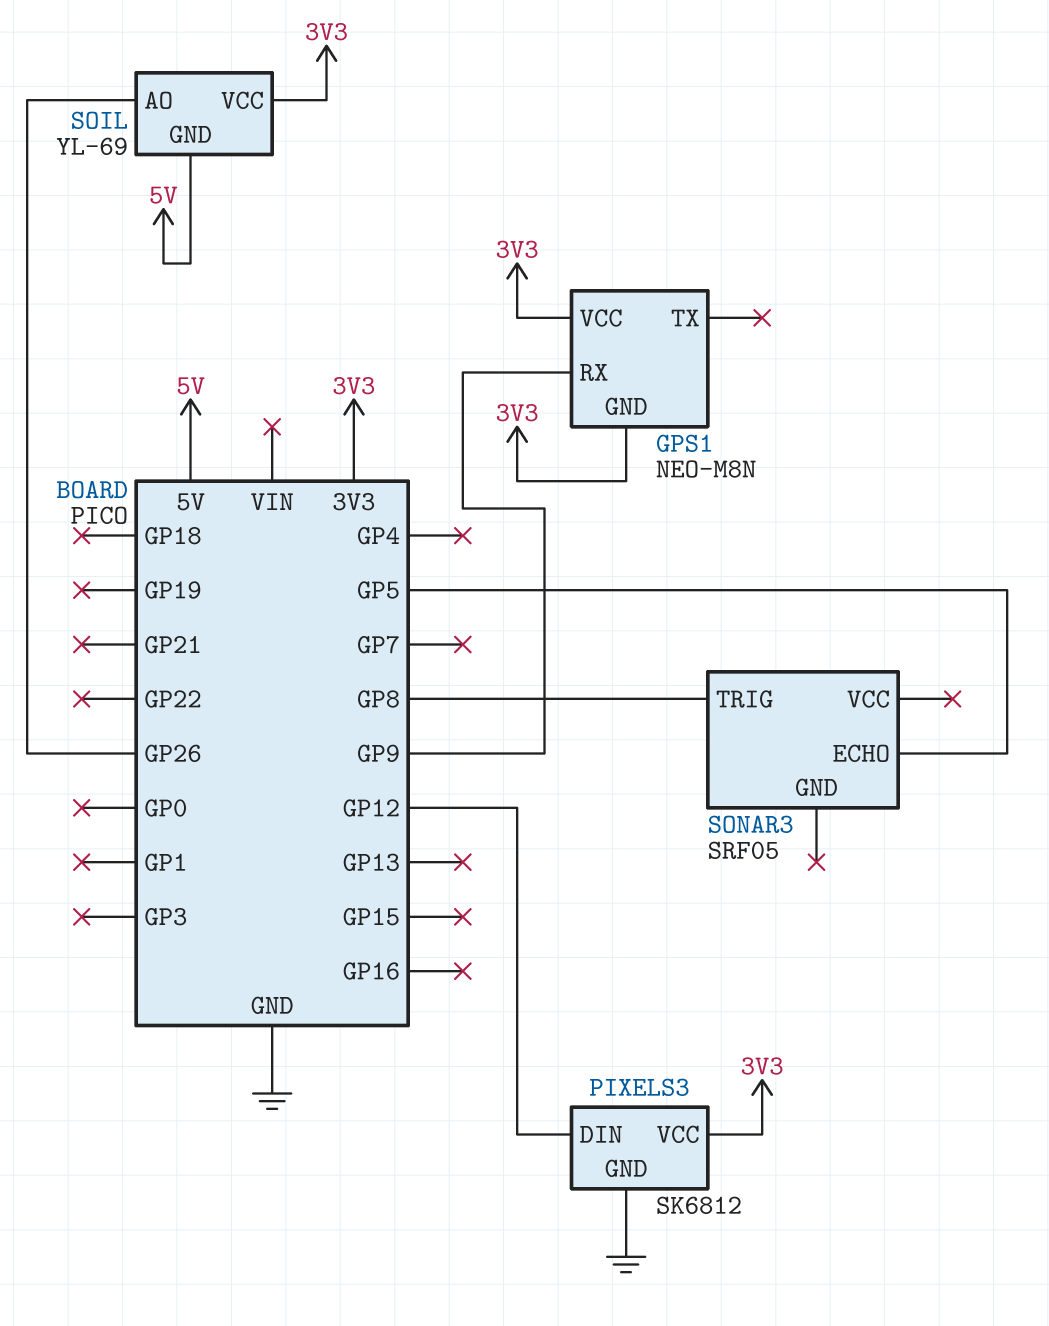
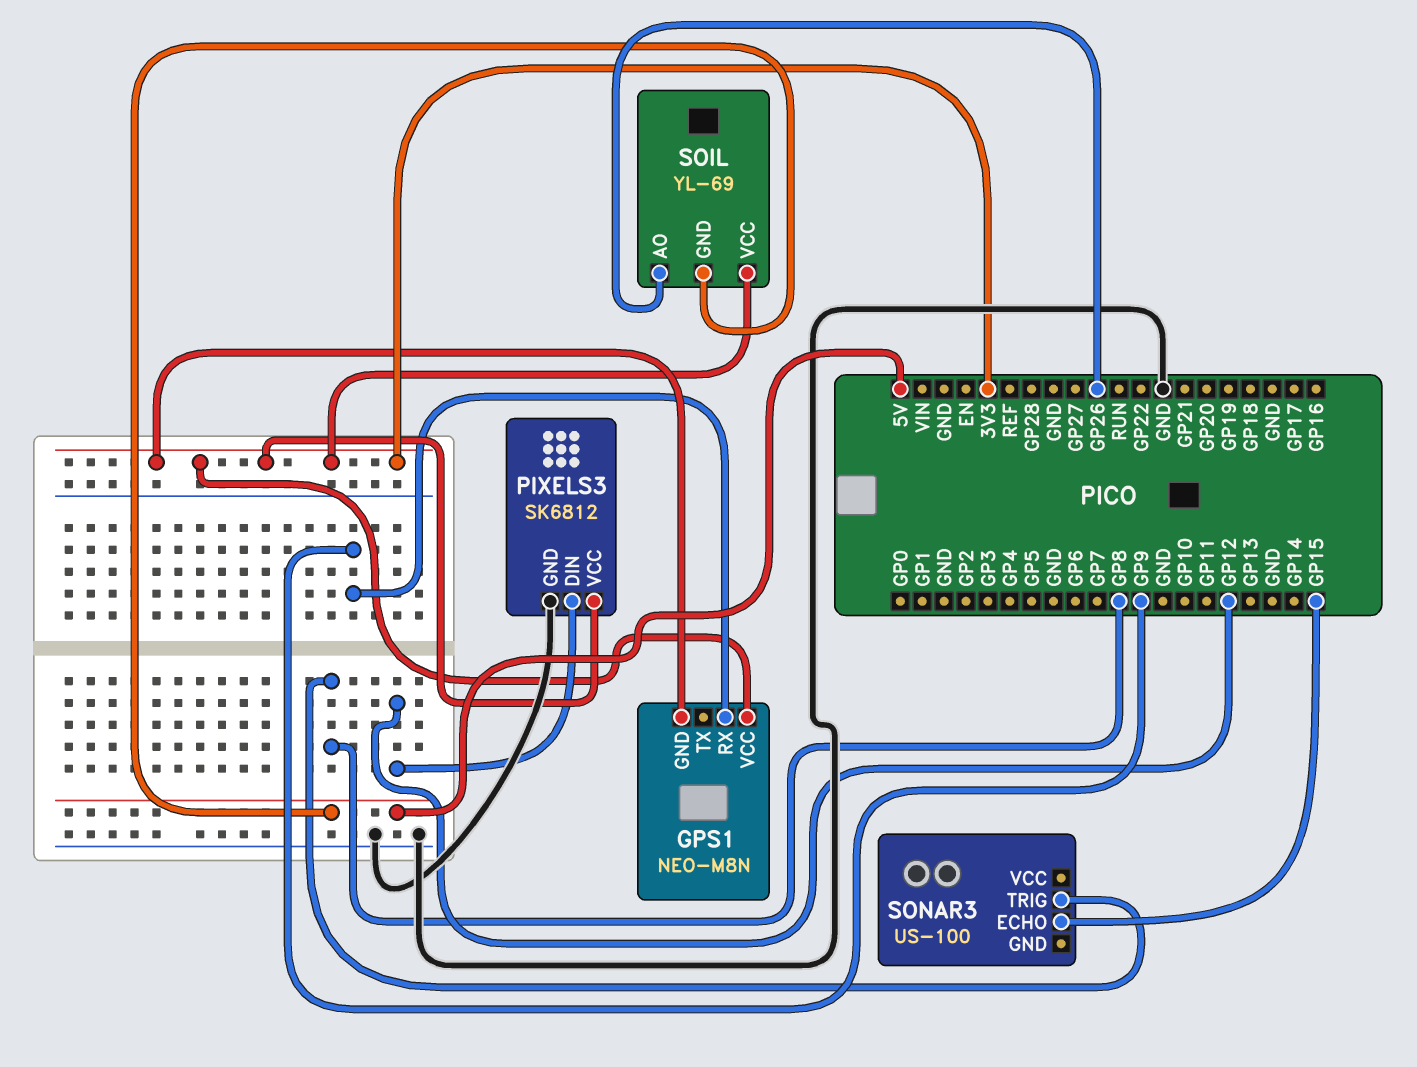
SONAR3: SRF05 -> US-100
SONAR3 pin ECHO: GP5 -> GP15

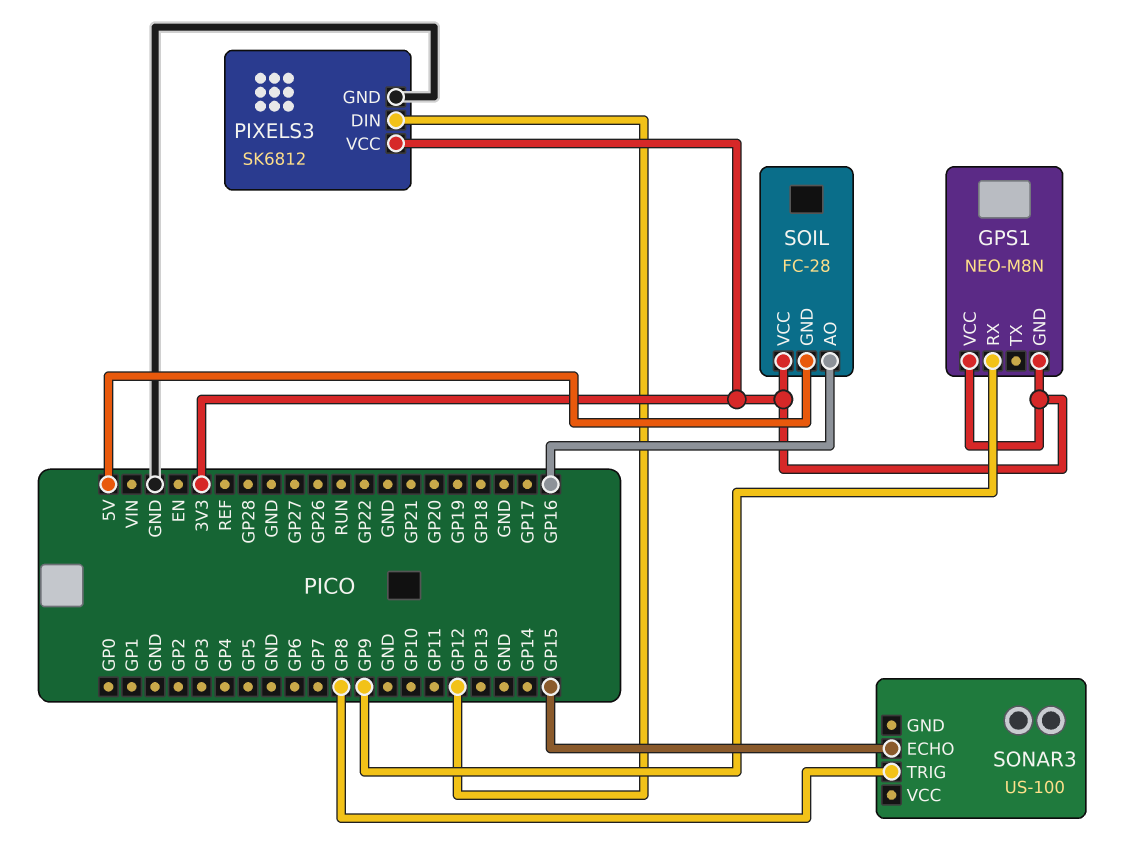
SOIL: YL-69 -> FC-28
SOIL pin AO: GP26 -> GP16

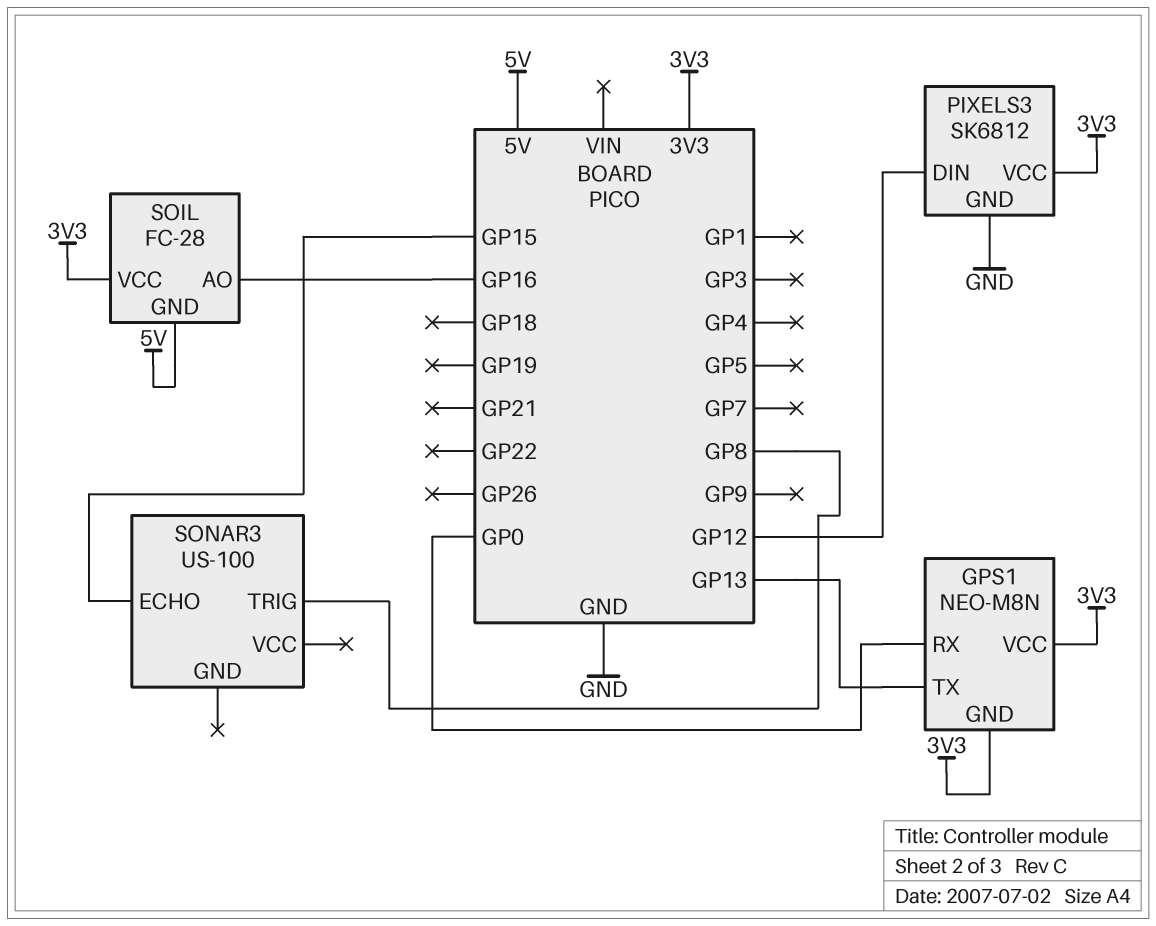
GPS1 pin RX: GP9 -> GP0
GPS1 pin TX: none -> GP13

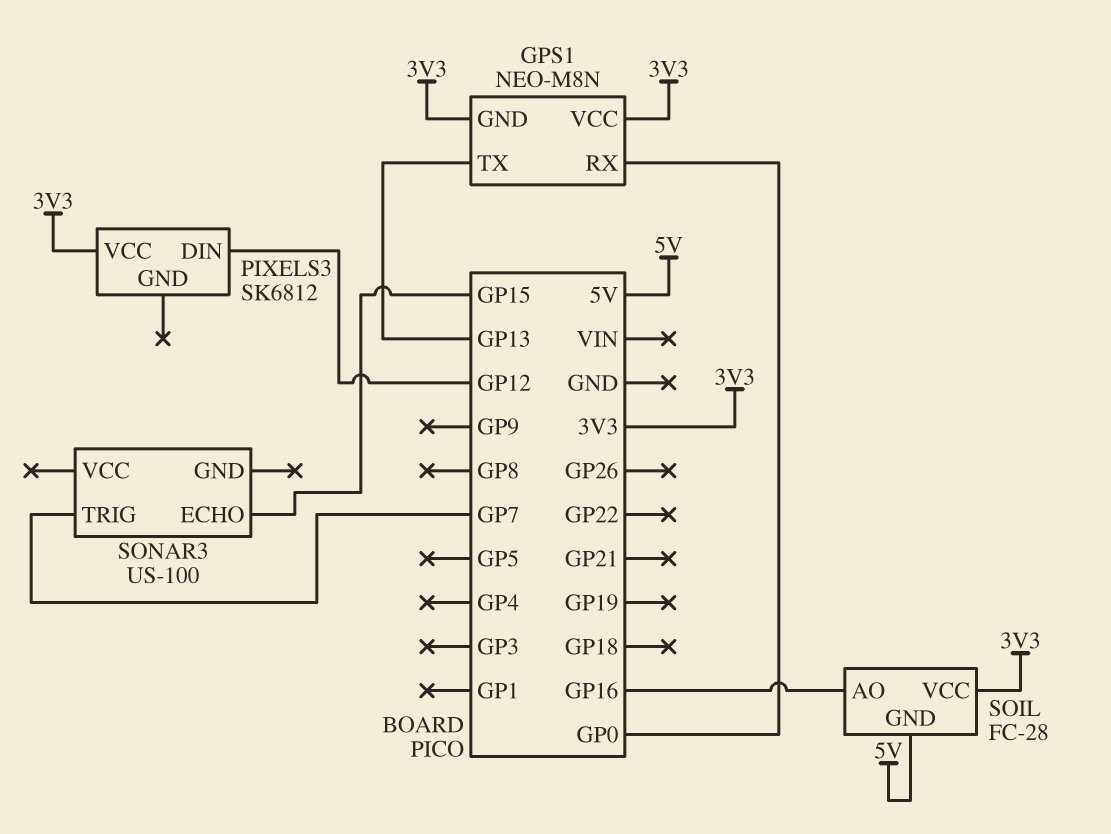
PIXELS3 pin GND: GND -> none
SONAR3 pin TRIG: GP8 -> GP7

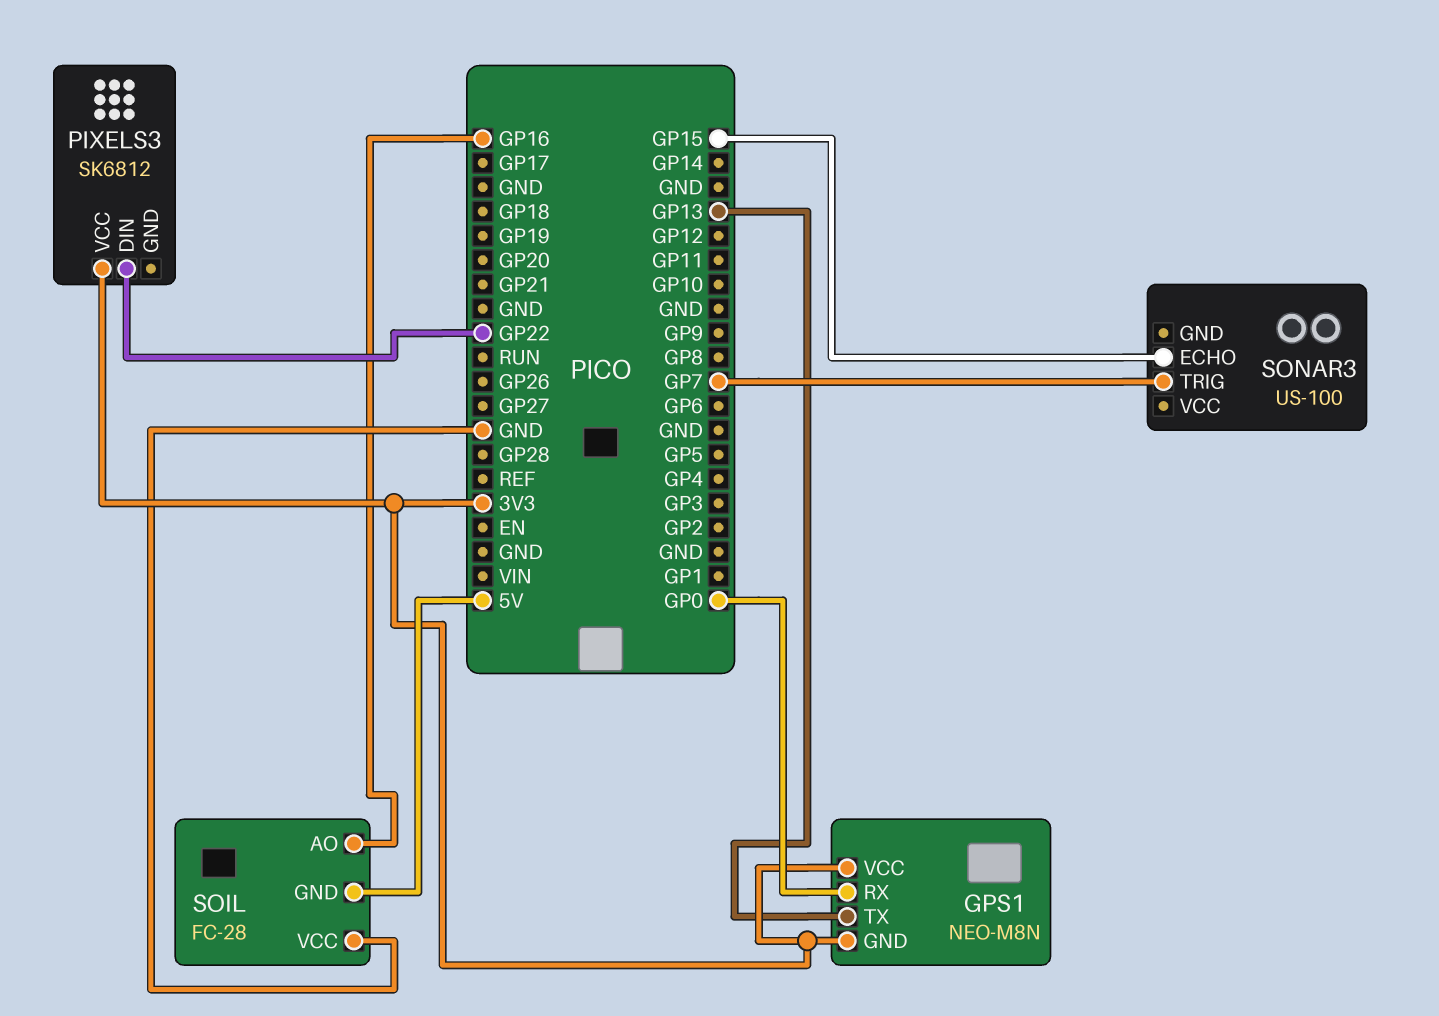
PIXELS3 pin DIN: GP12 -> GP22
SOIL pin VCC: 3V3 -> GND

